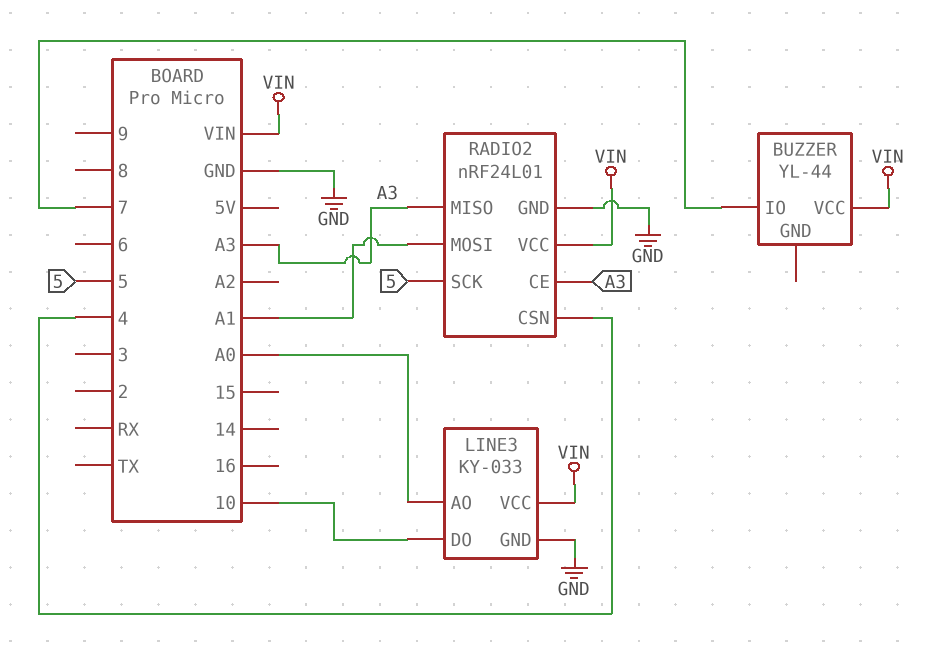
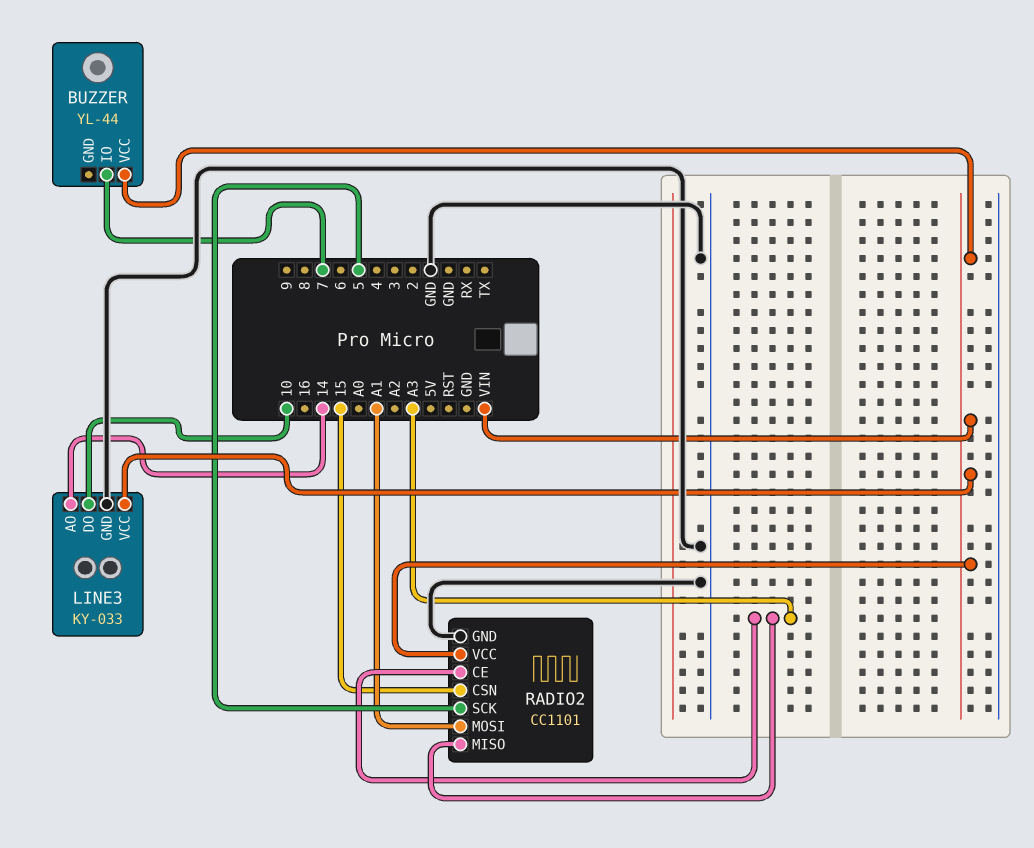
LINE3 pin AO: A0 -> 14
RADIO2: nRF24L01 -> CC1101
RADIO2 pin CSN: 4 -> 15

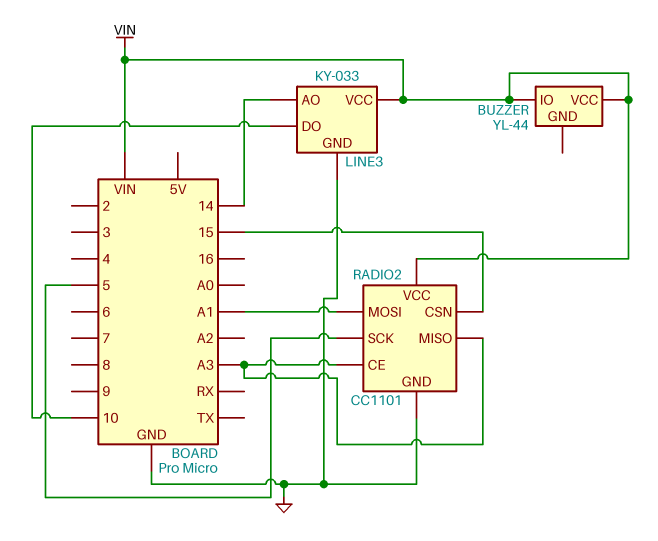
BUZZER pin IO: 7 -> VIN

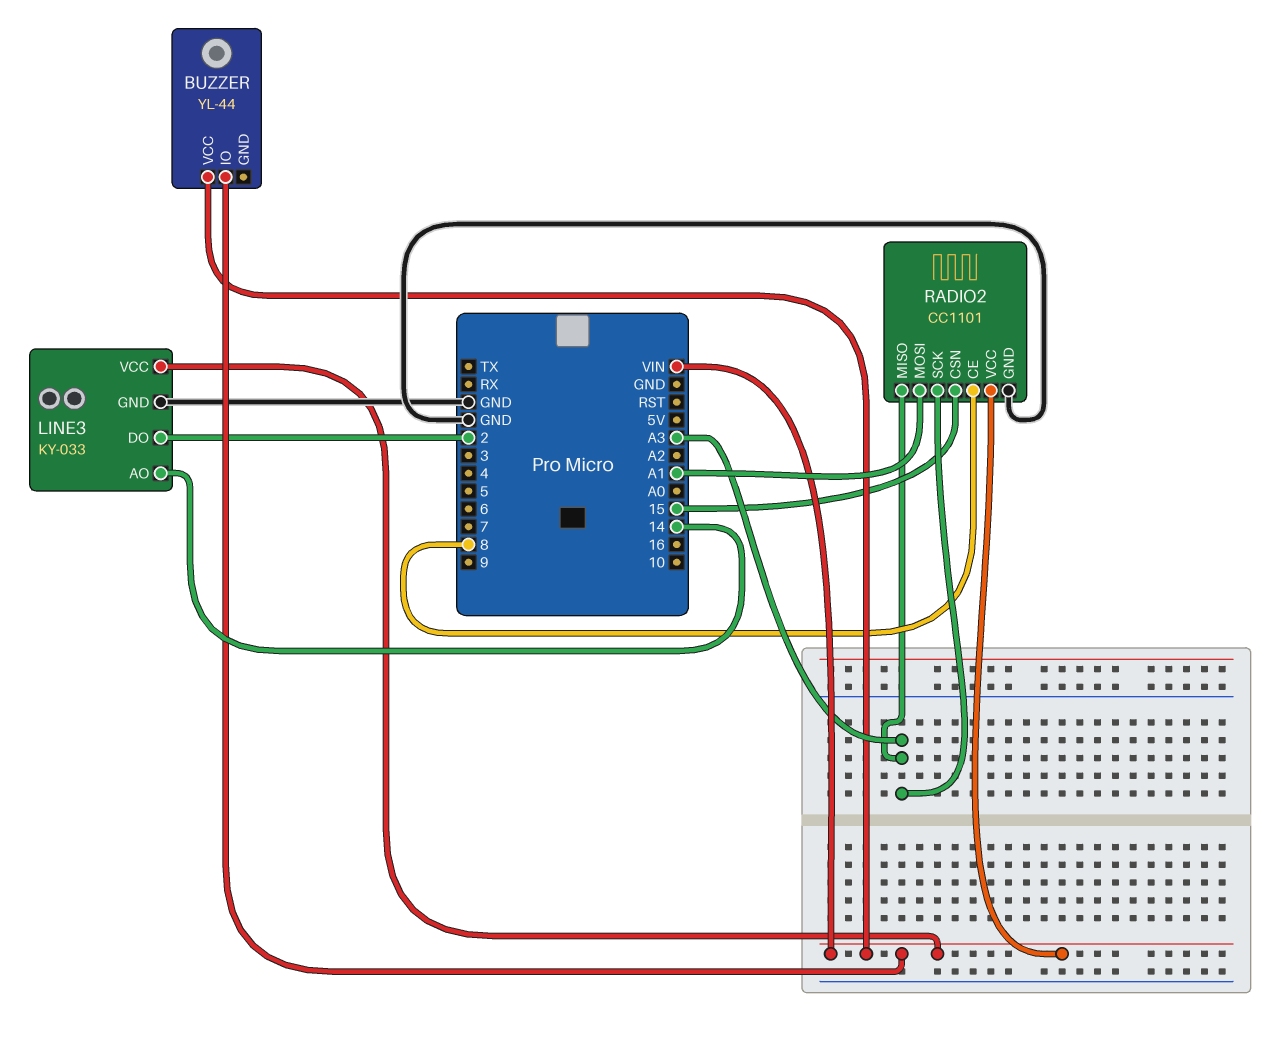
LINE3 pin DO: 10 -> 2
RADIO2 pin CE: A3 -> 8
RADIO2 pin SCK: 5 -> A3

